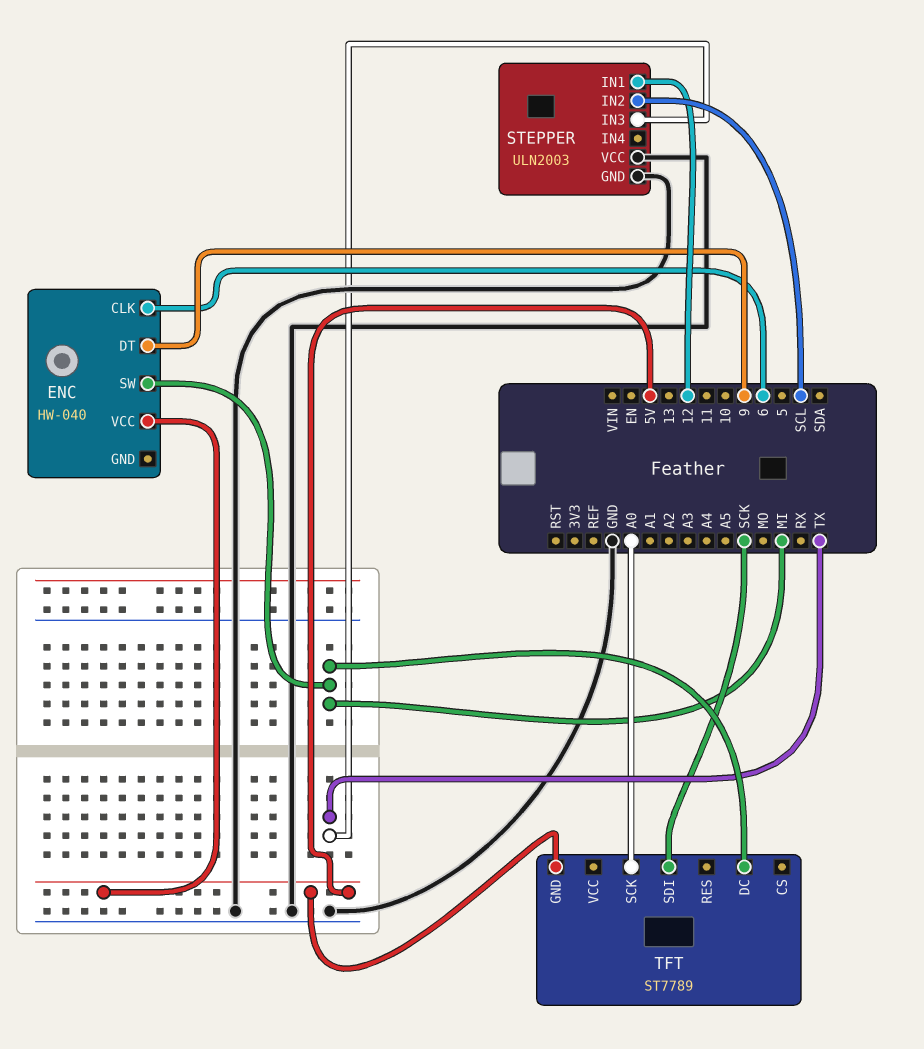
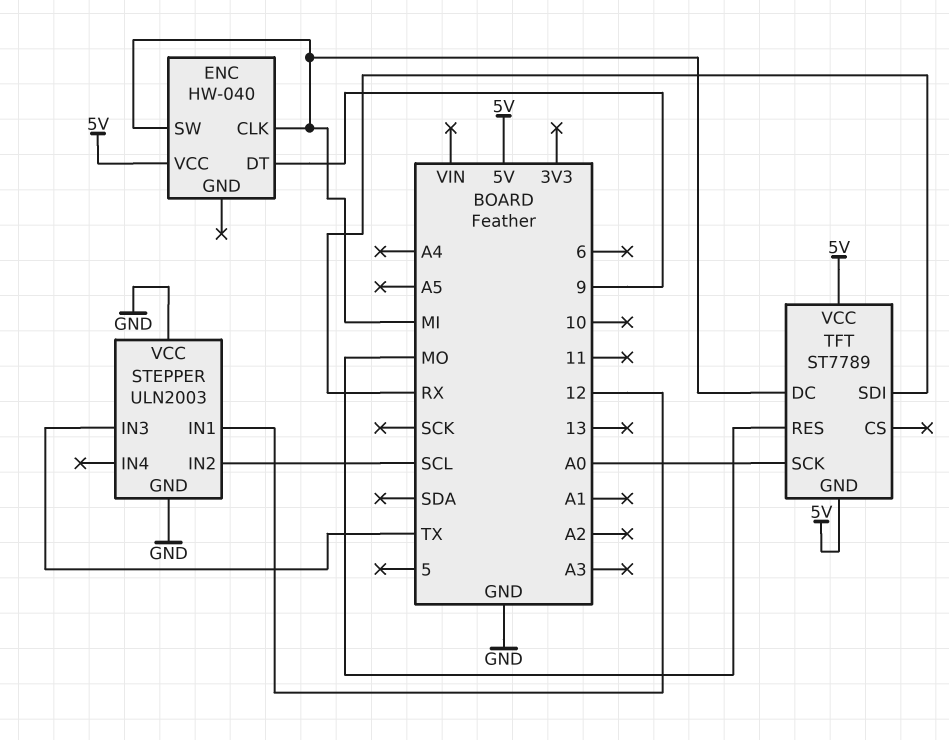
ENC pin CLK: 6 -> MI
TFT pin RES: none -> MO
TFT pin SDI: SCK -> RX
TFT pin VCC: none -> 5V

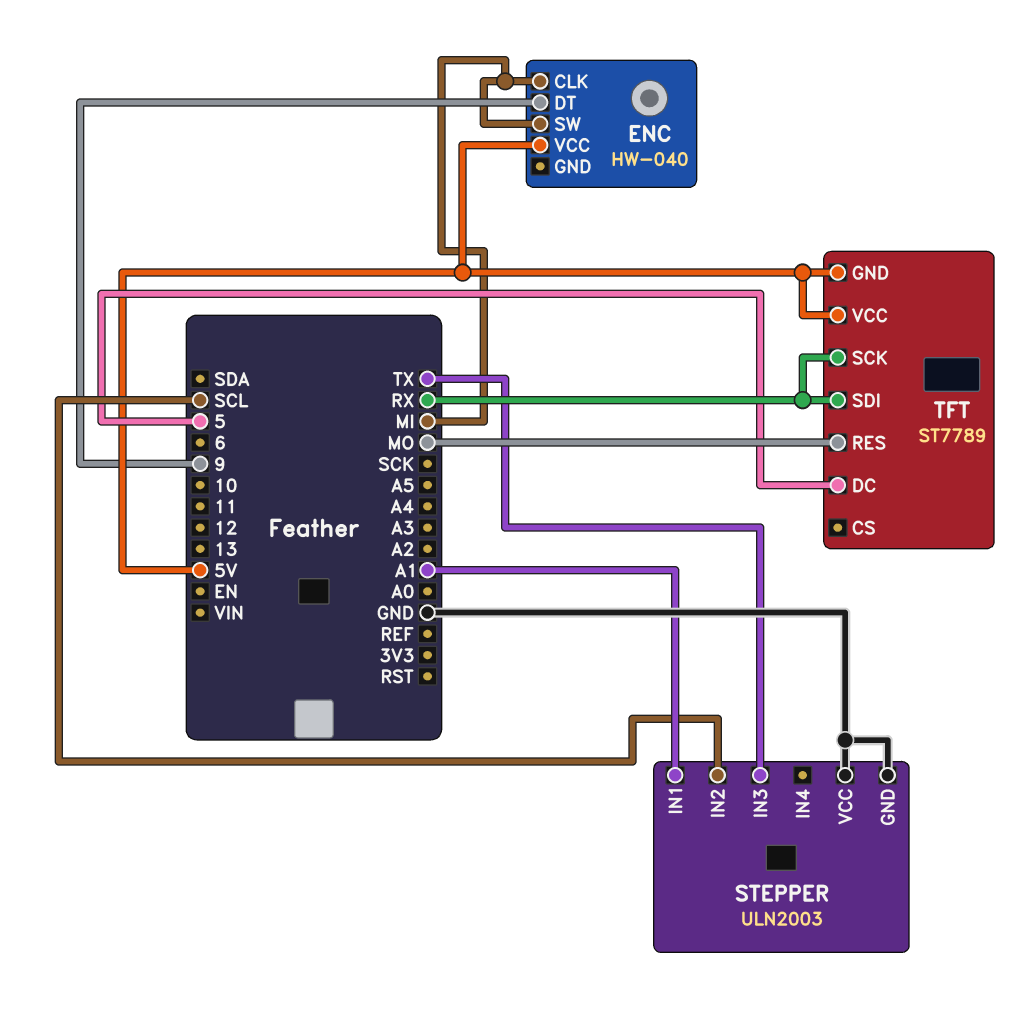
STEPPER pin IN1: 12 -> A1
TFT pin DC: MI -> 5
TFT pin SCK: A0 -> RX

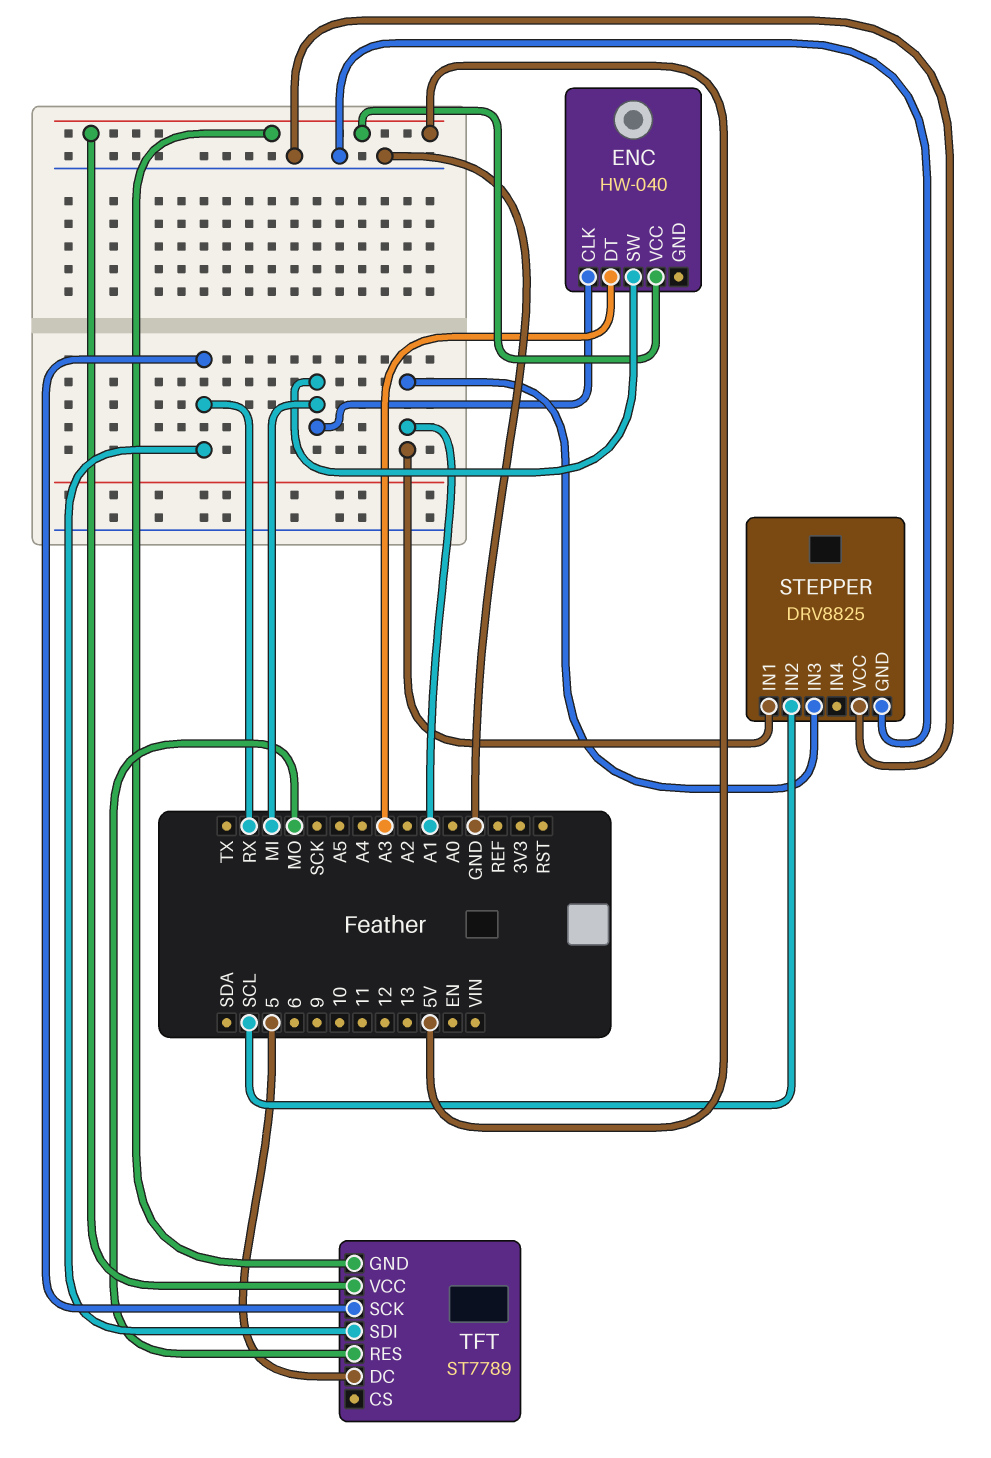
ENC pin DT: 9 -> A3
STEPPER: ULN2003 -> DRV8825
STEPPER pin IN3: TX -> A1

